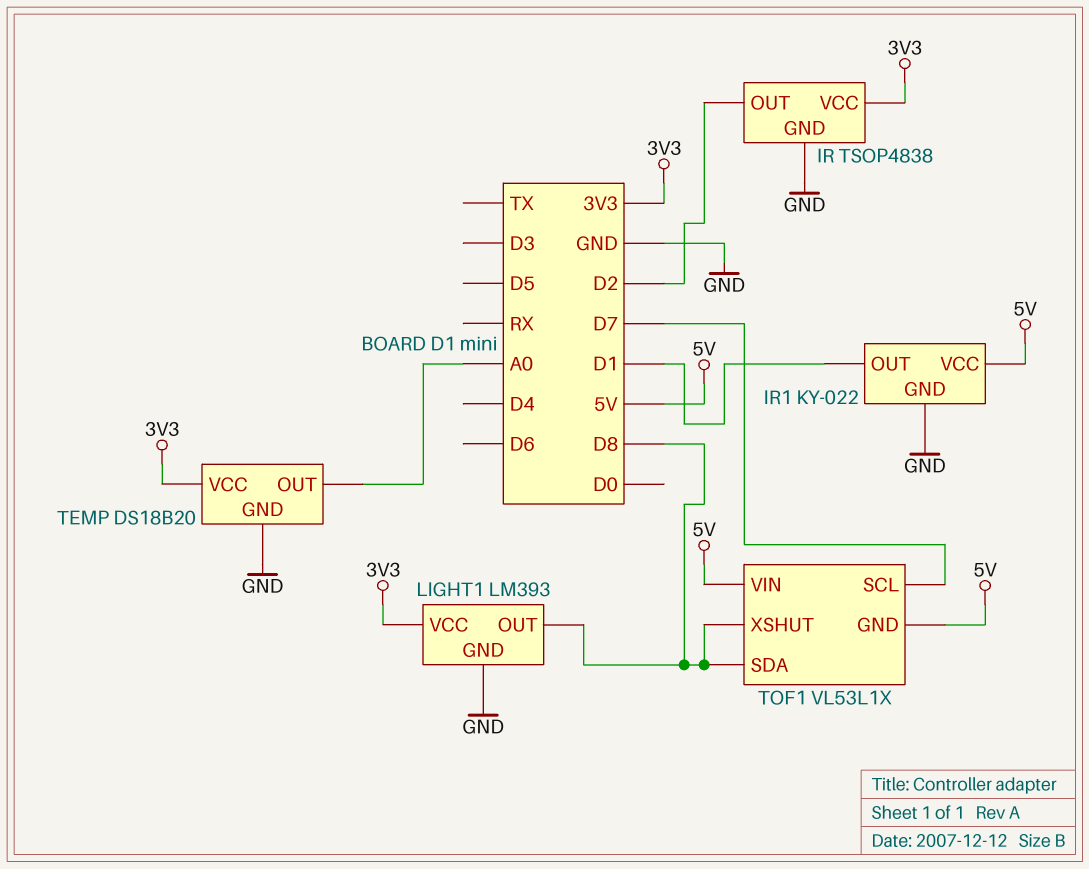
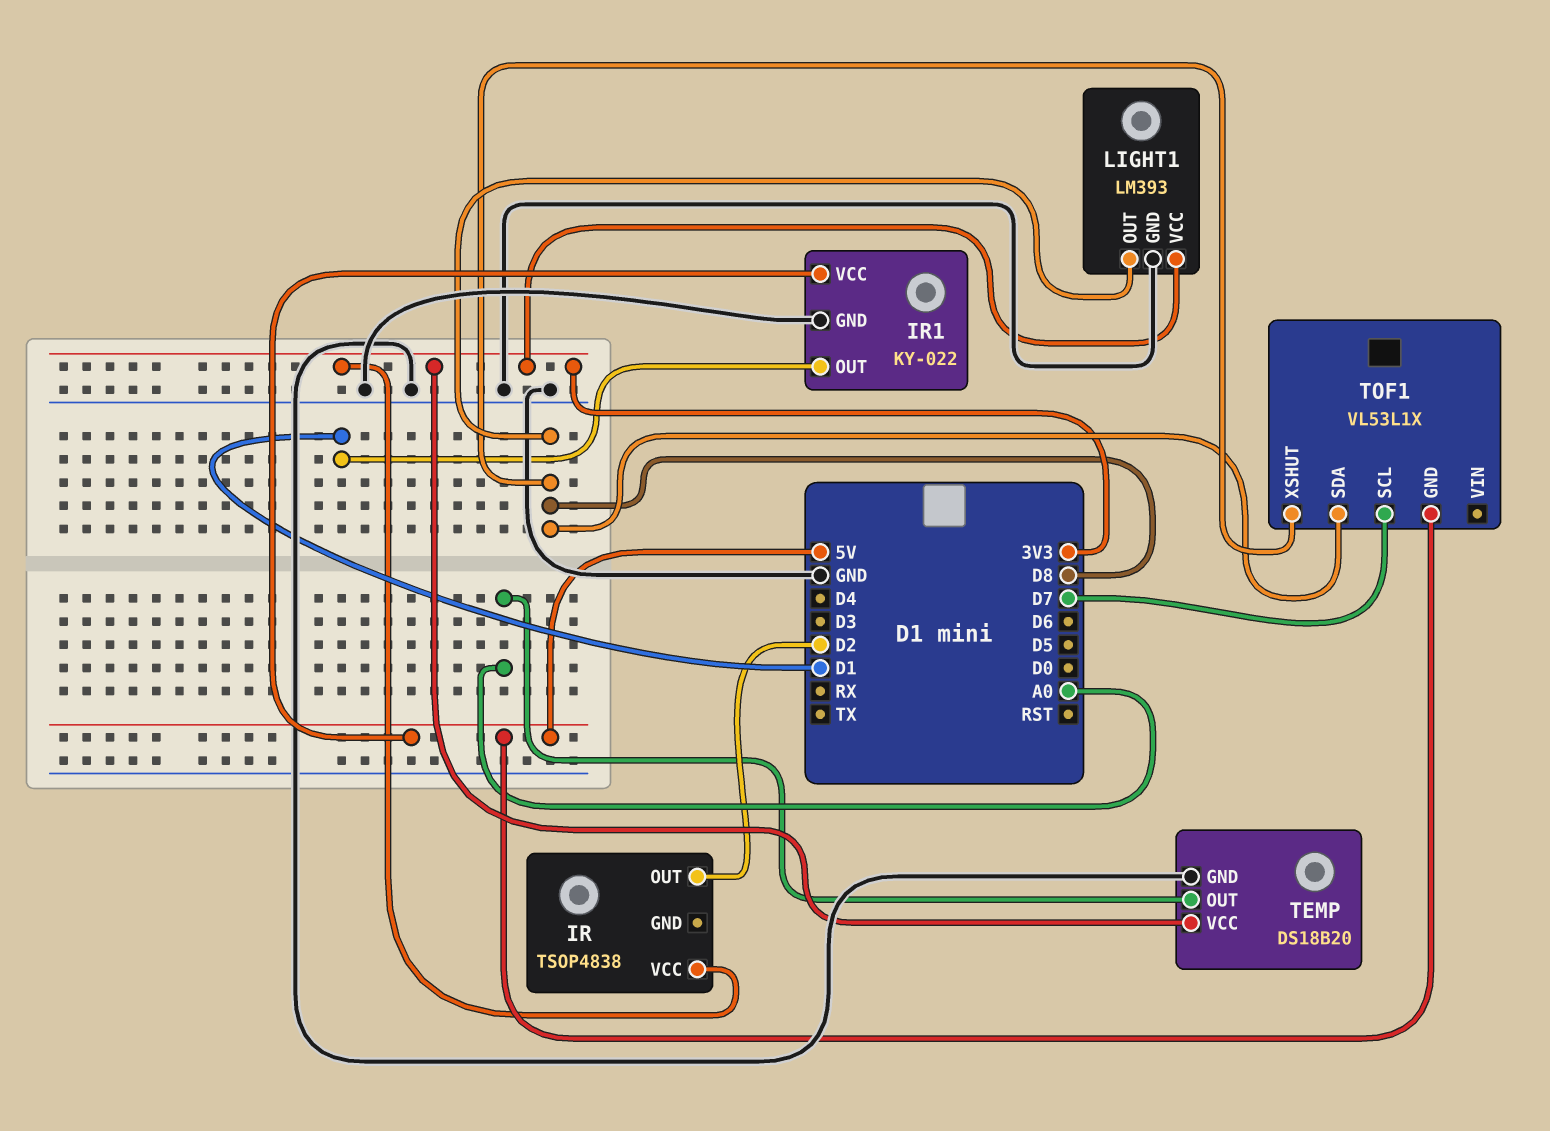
IR pin GND: GND -> none
TOF1 pin VIN: 5V -> none

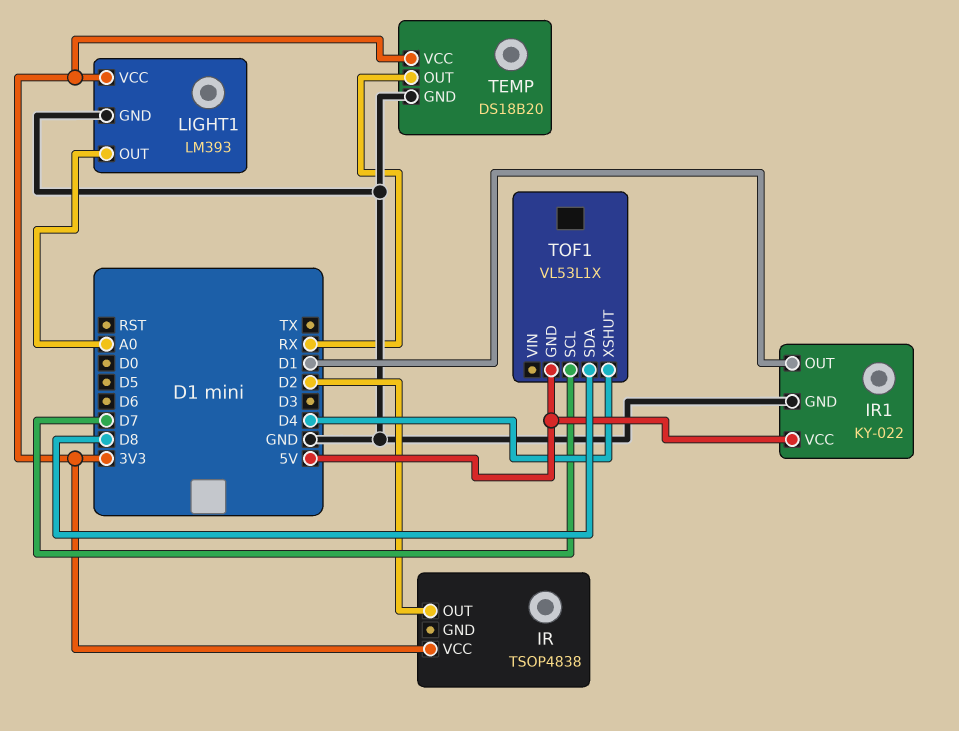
LIGHT1 pin OUT: D8 -> A0
TEMP pin OUT: A0 -> RX
TOF1 pin XSHUT: D8 -> D4

